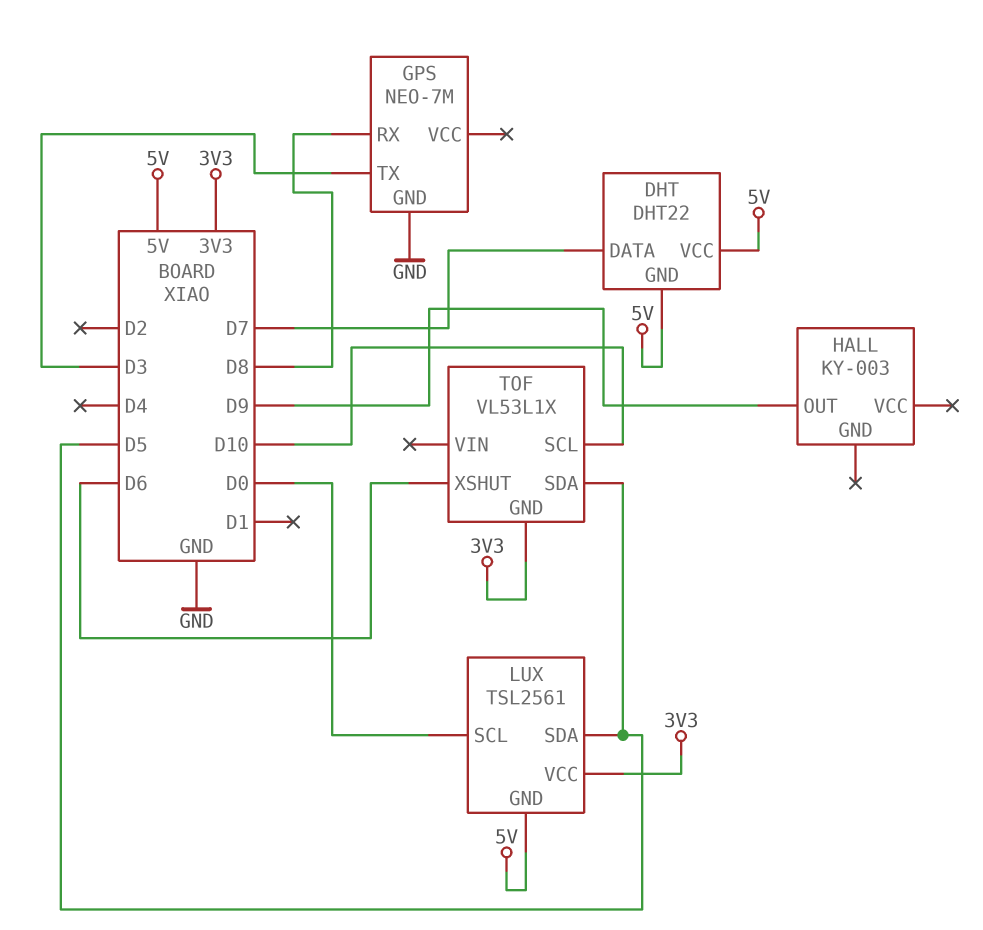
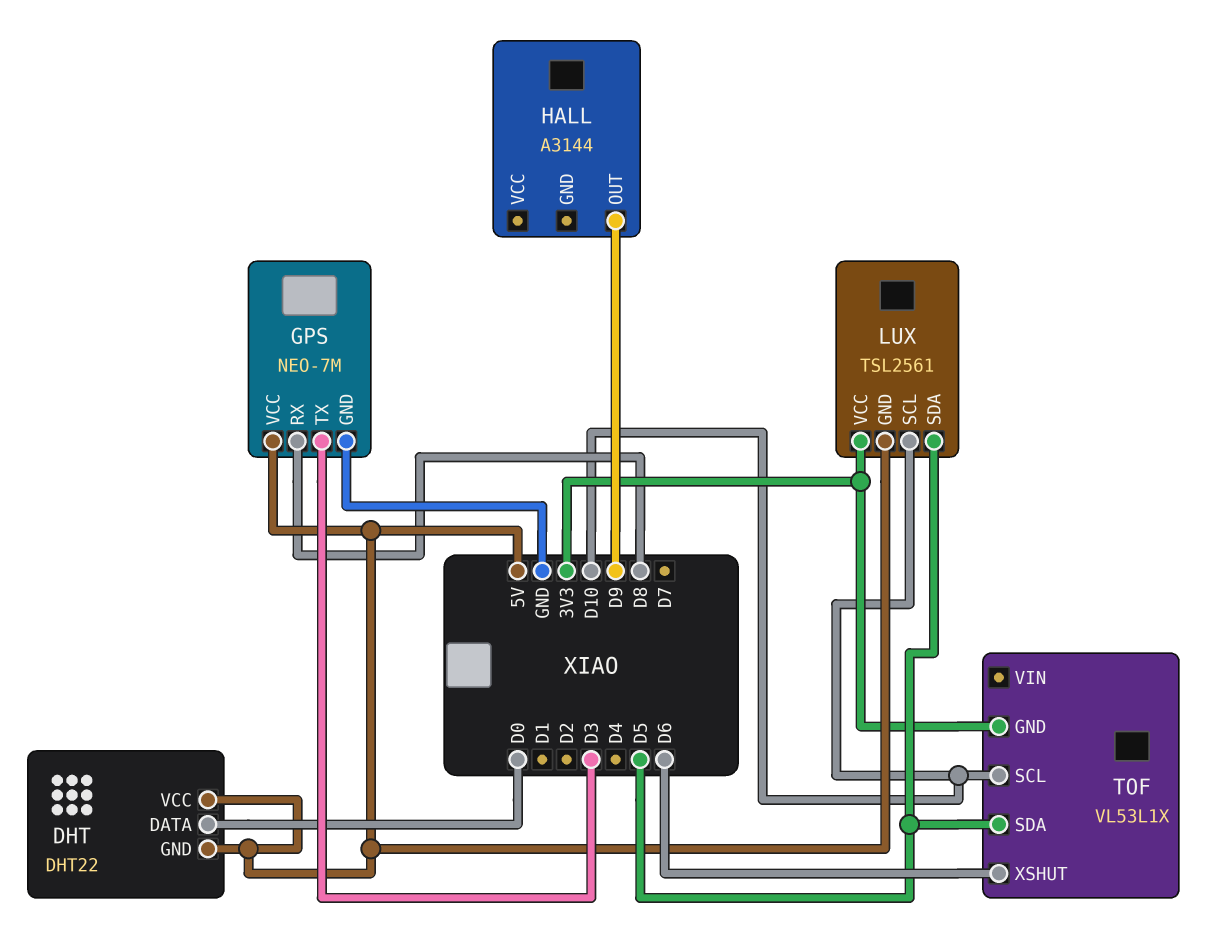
DHT pin DATA: D7 -> D0
GPS pin VCC: none -> 5V
HALL: KY-003 -> A3144
LUX pin SCL: D0 -> D10

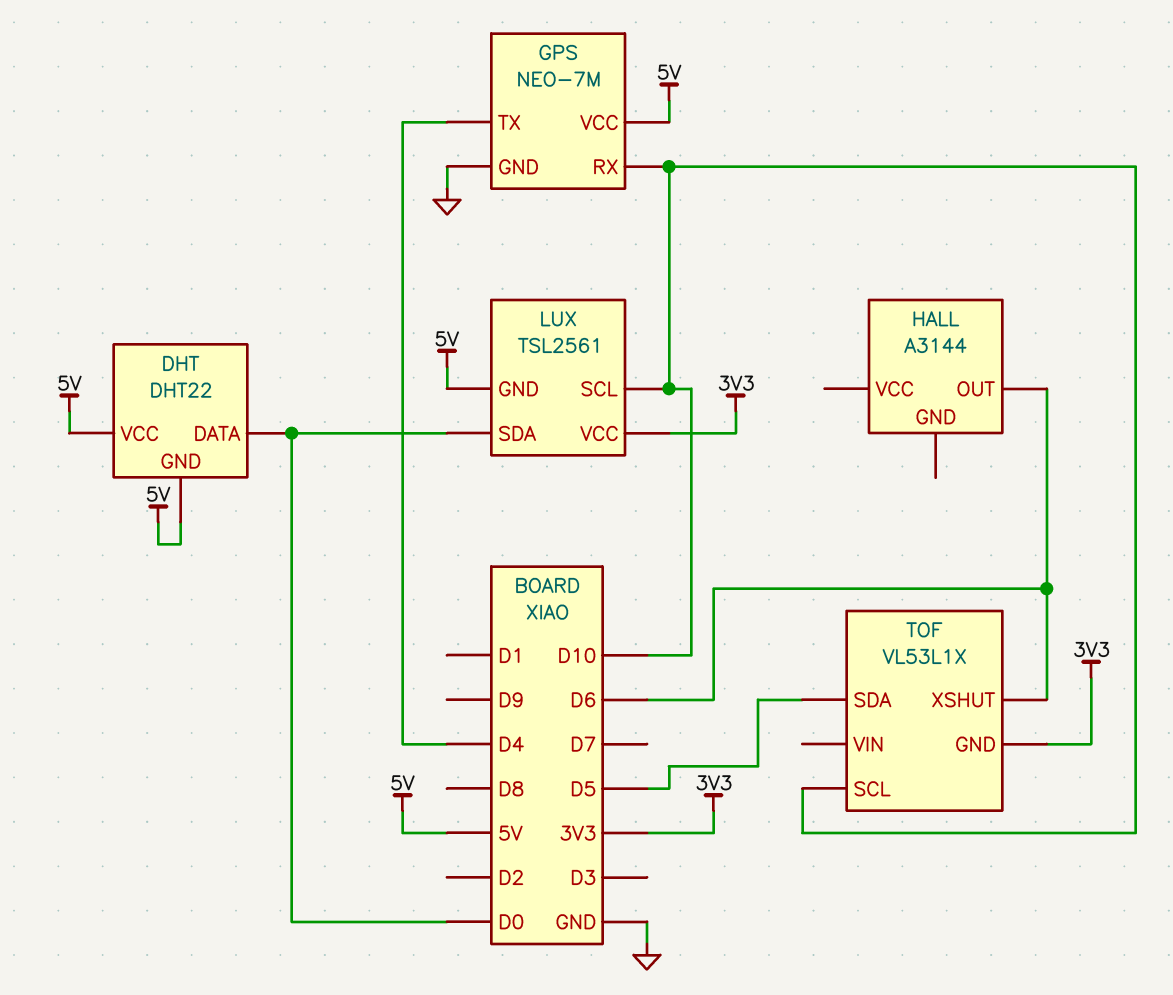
GPS pin RX: D8 -> D10
GPS pin TX: D3 -> D4
HALL pin OUT: D9 -> D6
LUX pin SDA: D5 -> D0

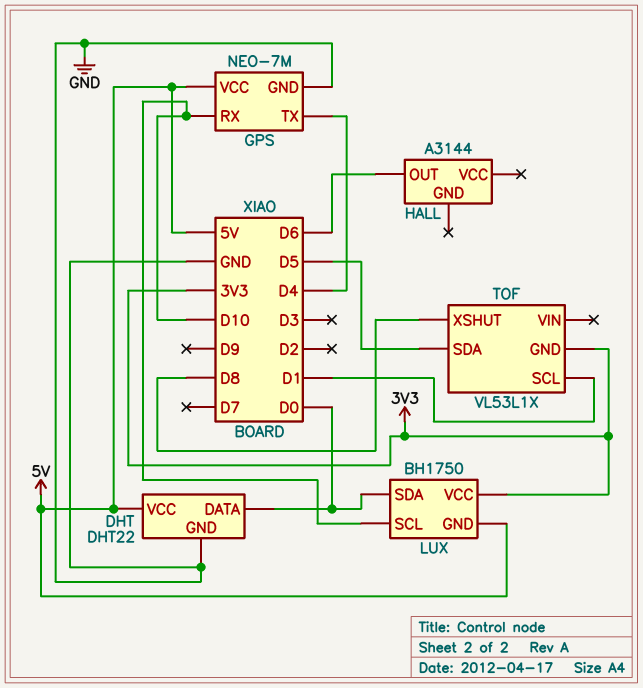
DHT pin GND: 5V -> GND
LUX: TSL2561 -> BH1750
TOF pin SCL: D10 -> D1
TOF pin XSHUT: D6 -> D8

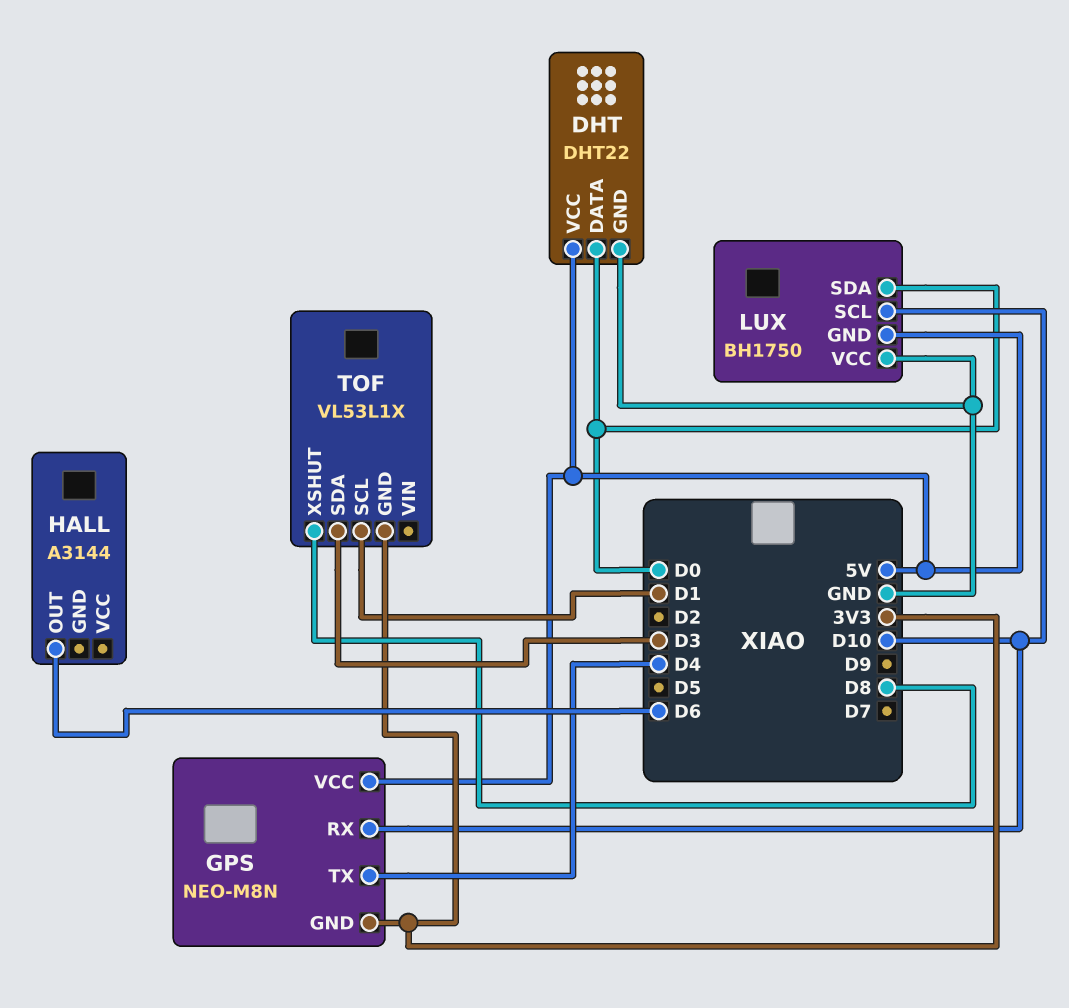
GPS: NEO-7M -> NEO-M8N
GPS pin GND: GND -> 3V3
LUX pin VCC: 3V3 -> GND
TOF pin SDA: D5 -> D3

